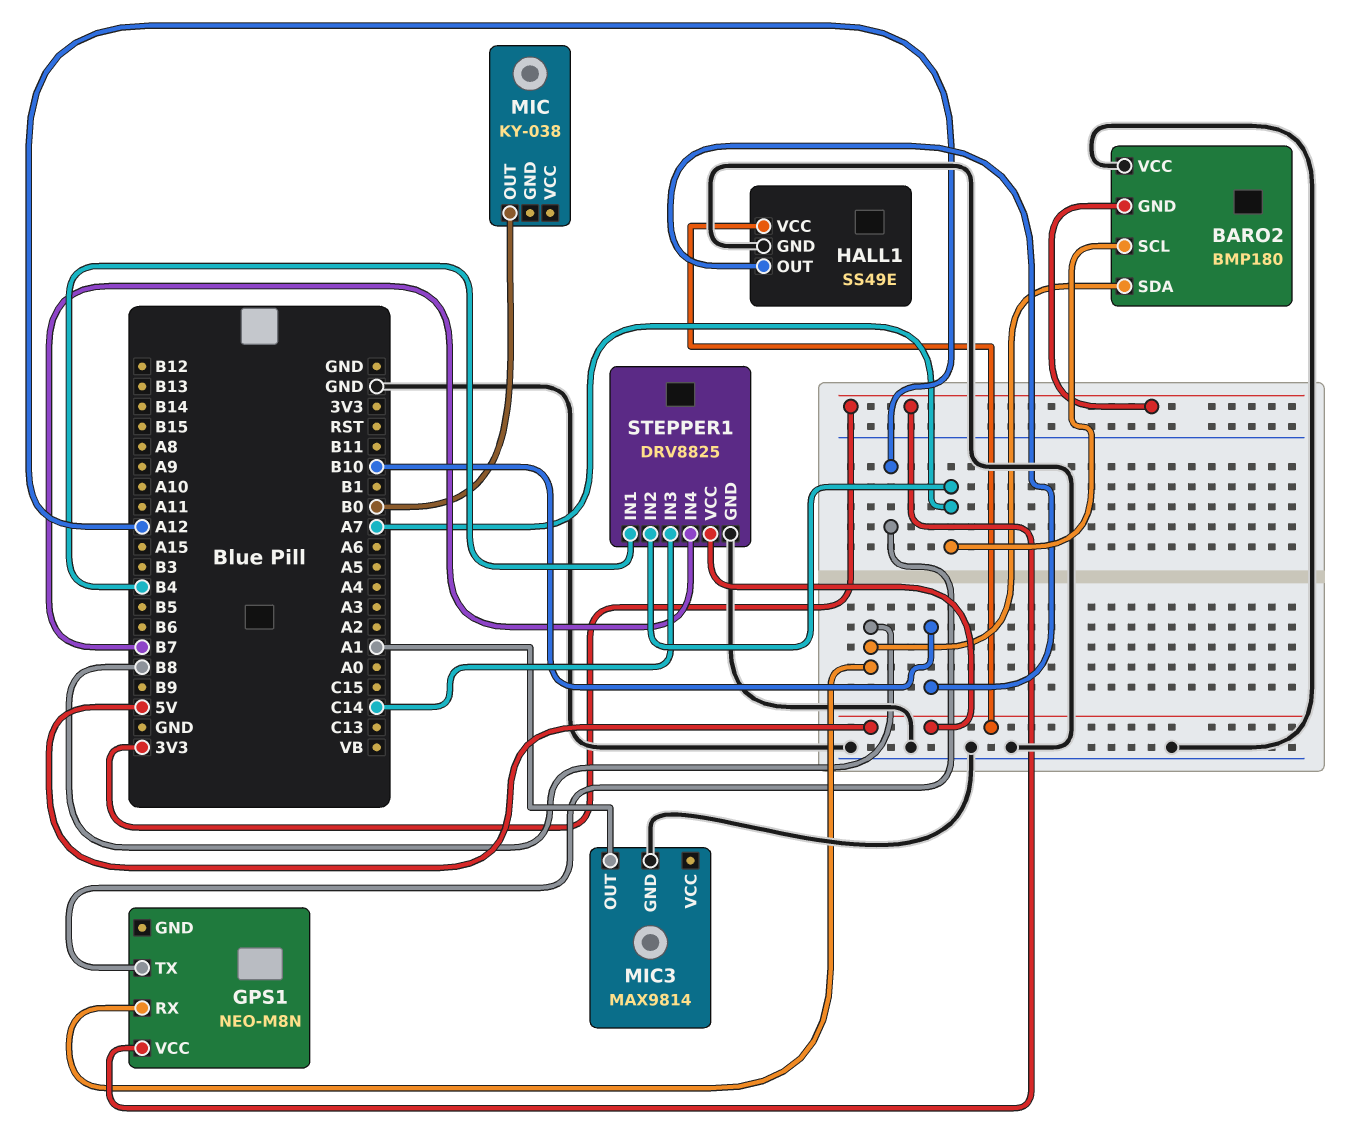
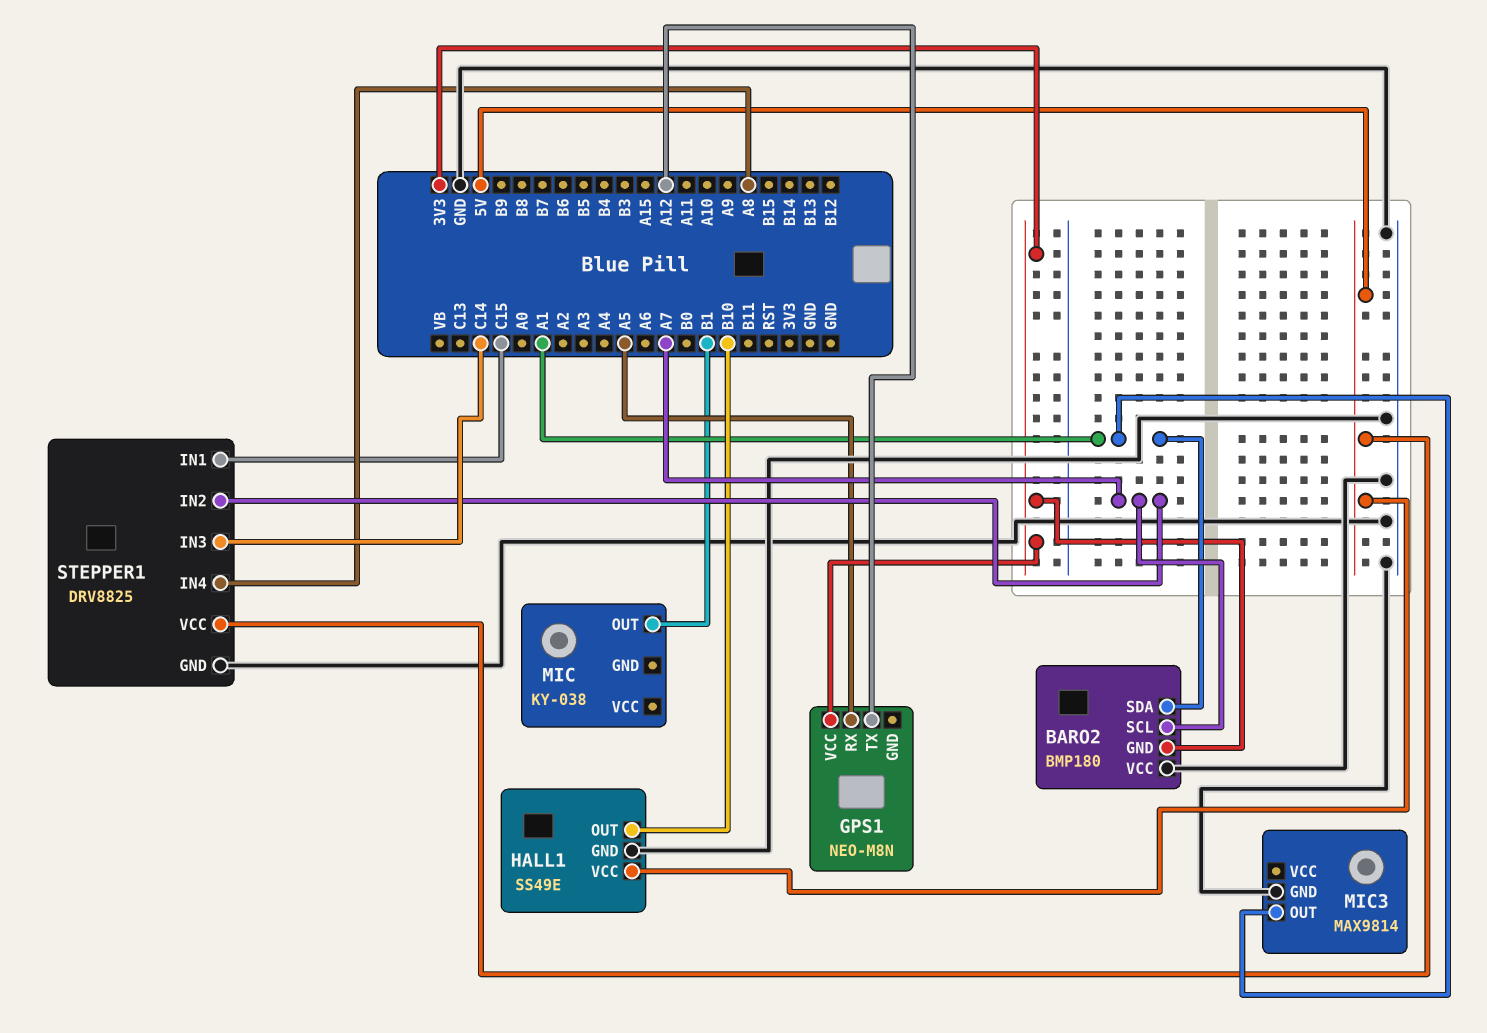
BARO2 pin SDA: B8 -> A1
GPS1 pin RX: B8 -> A5
MIC pin OUT: B0 -> B1
STEPPER1 pin IN1: B4 -> C15
STEPPER1 pin IN4: B7 -> A8

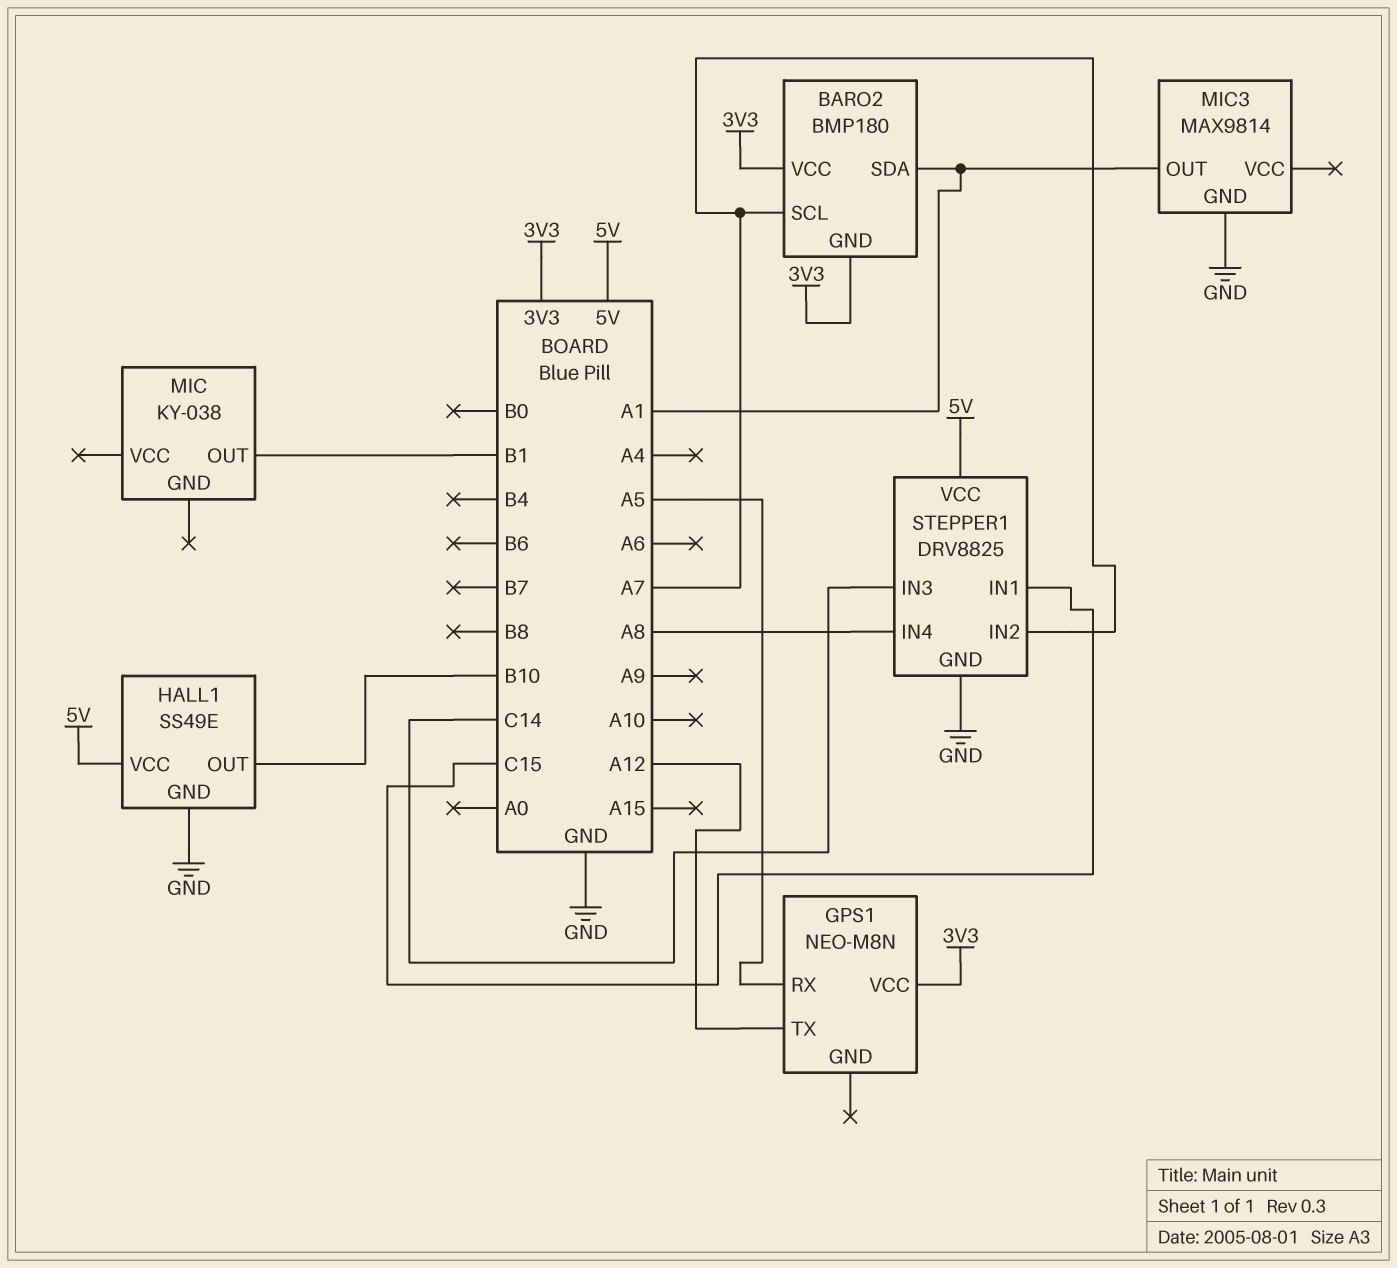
BARO2 pin VCC: GND -> 3V3

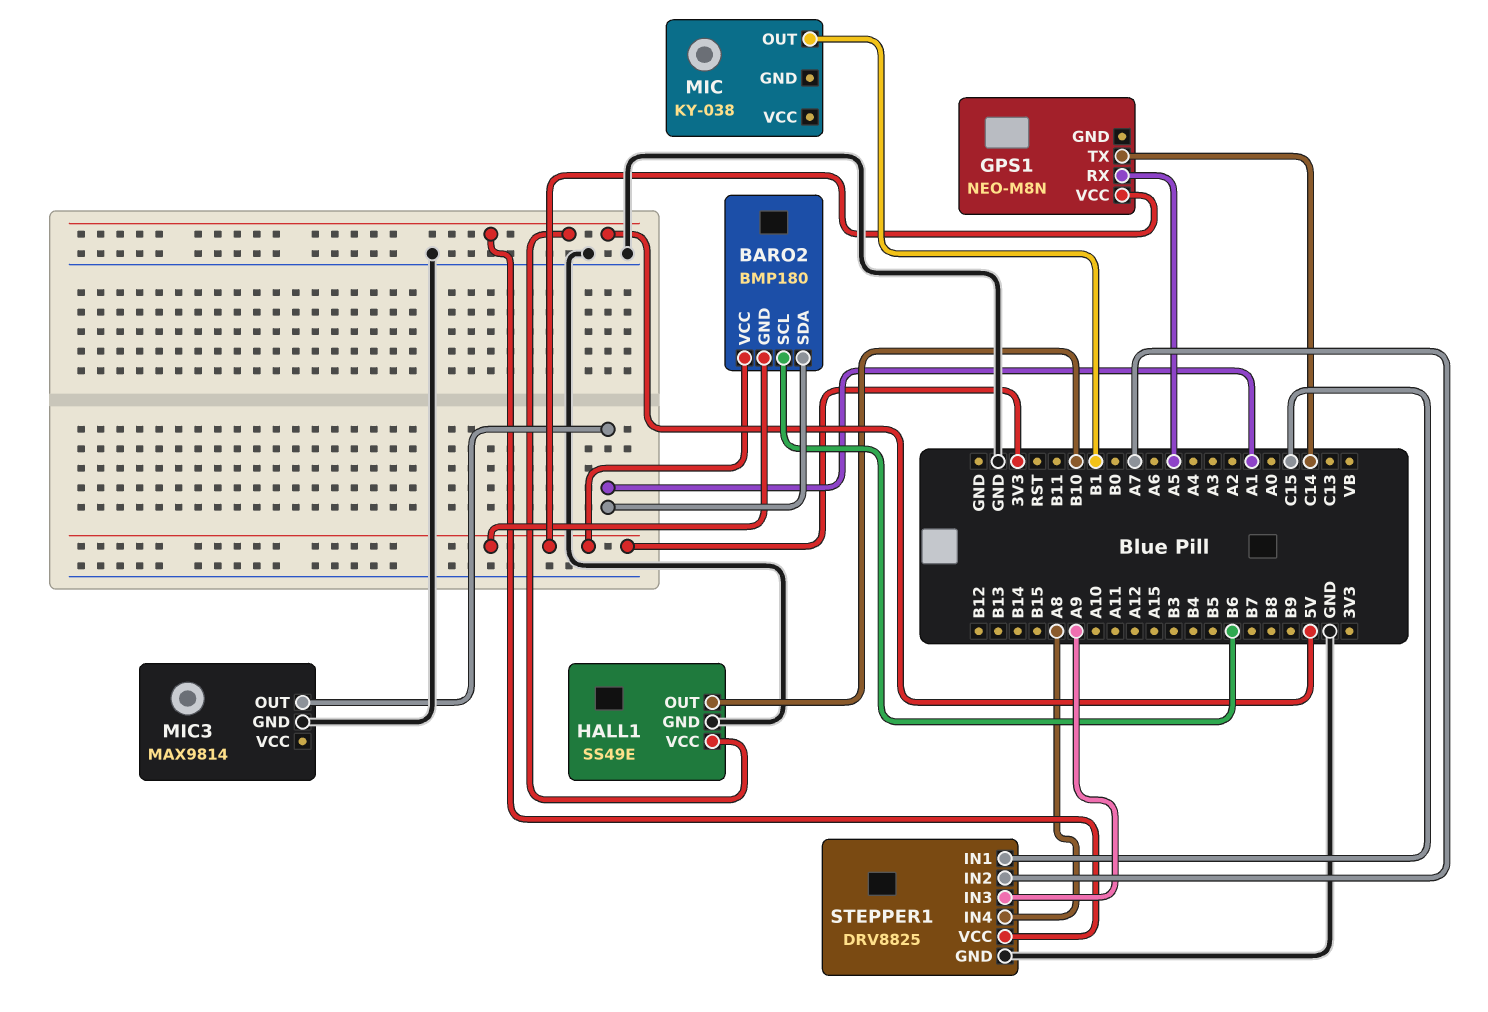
BARO2 pin SCL: A7 -> B6
GPS1 pin TX: A12 -> C14
STEPPER1 pin IN3: C14 -> A9

